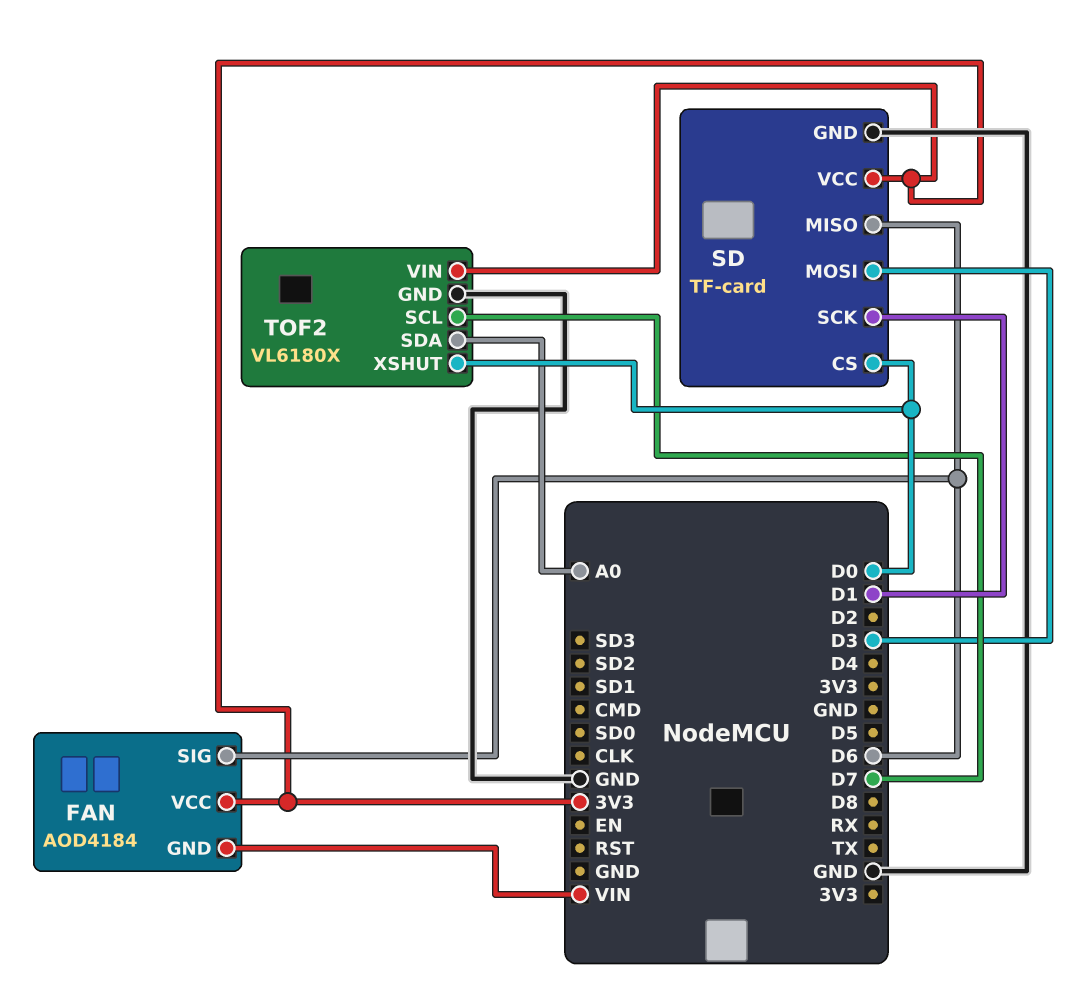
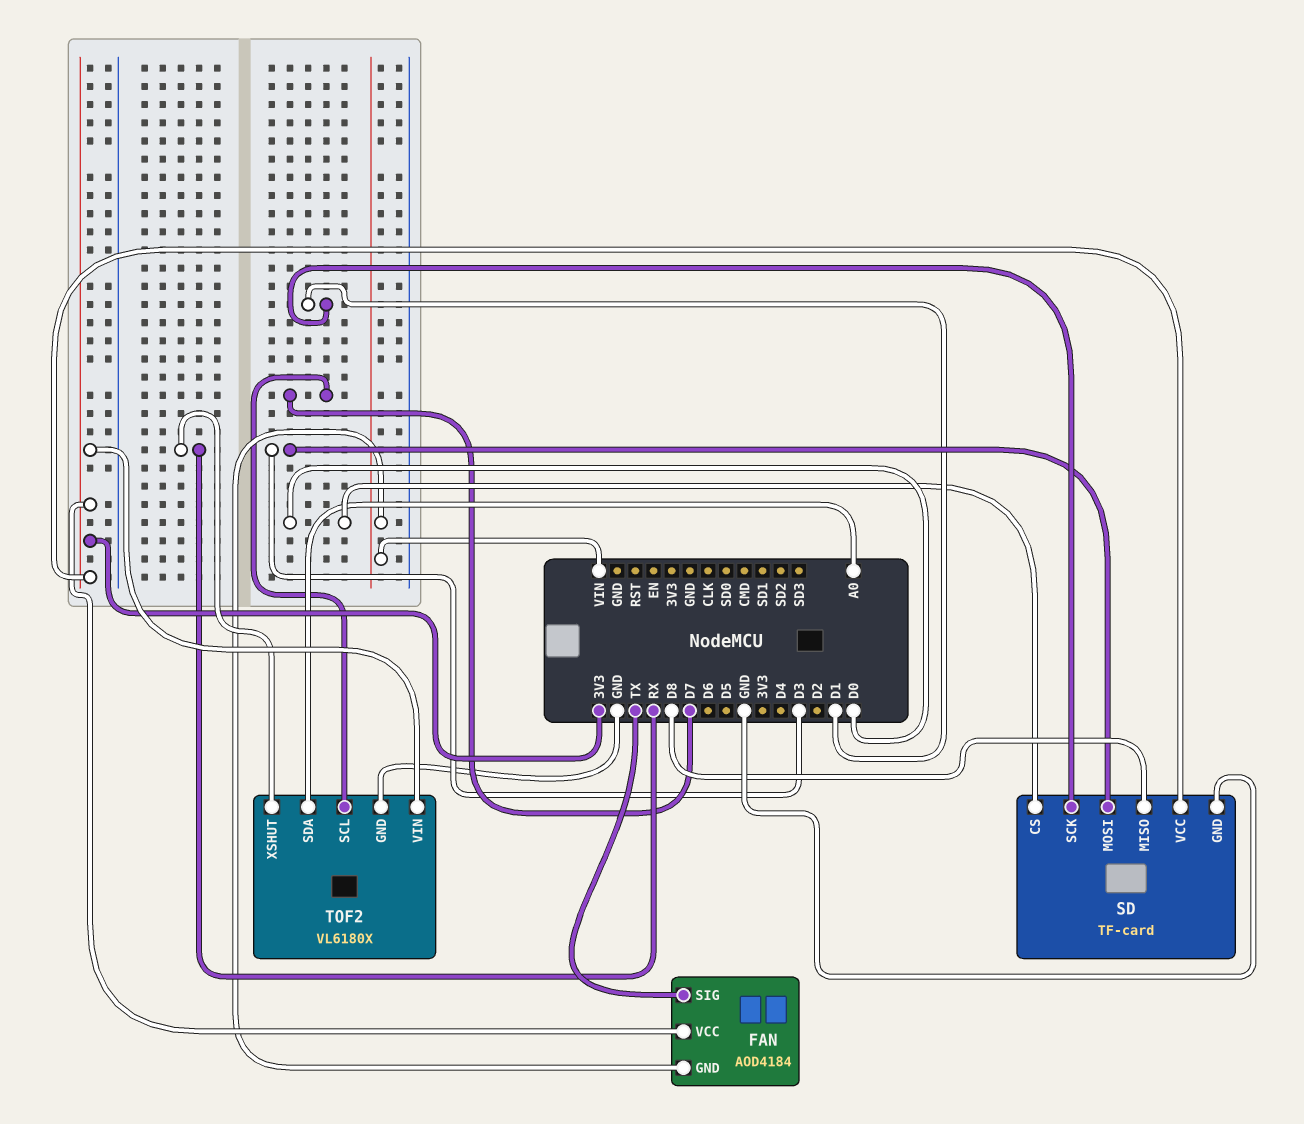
FAN pin SIG: D6 -> TX
SD pin MISO: D6 -> D8
TOF2 pin XSHUT: D0 -> RX

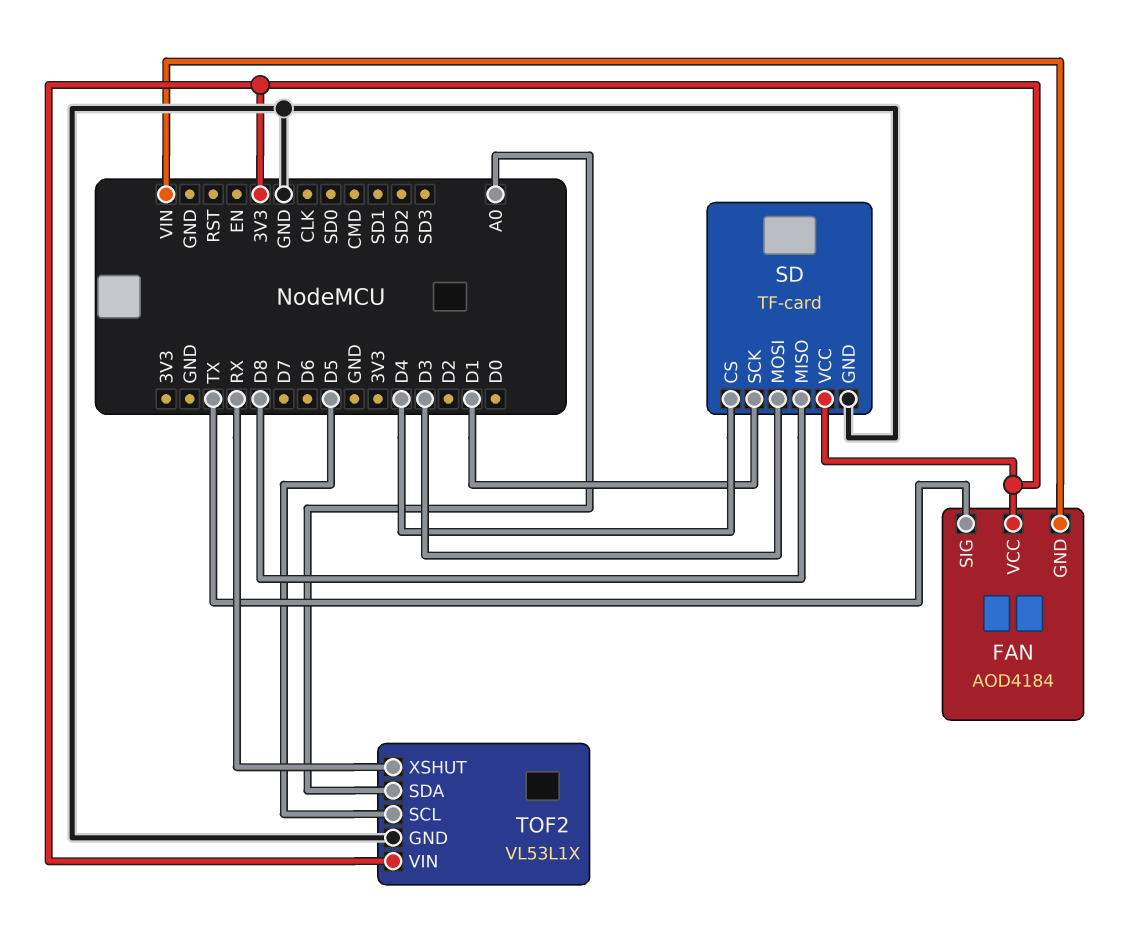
SD pin CS: D0 -> D4
TOF2: VL6180X -> VL53L1X
TOF2 pin SCL: D7 -> D5

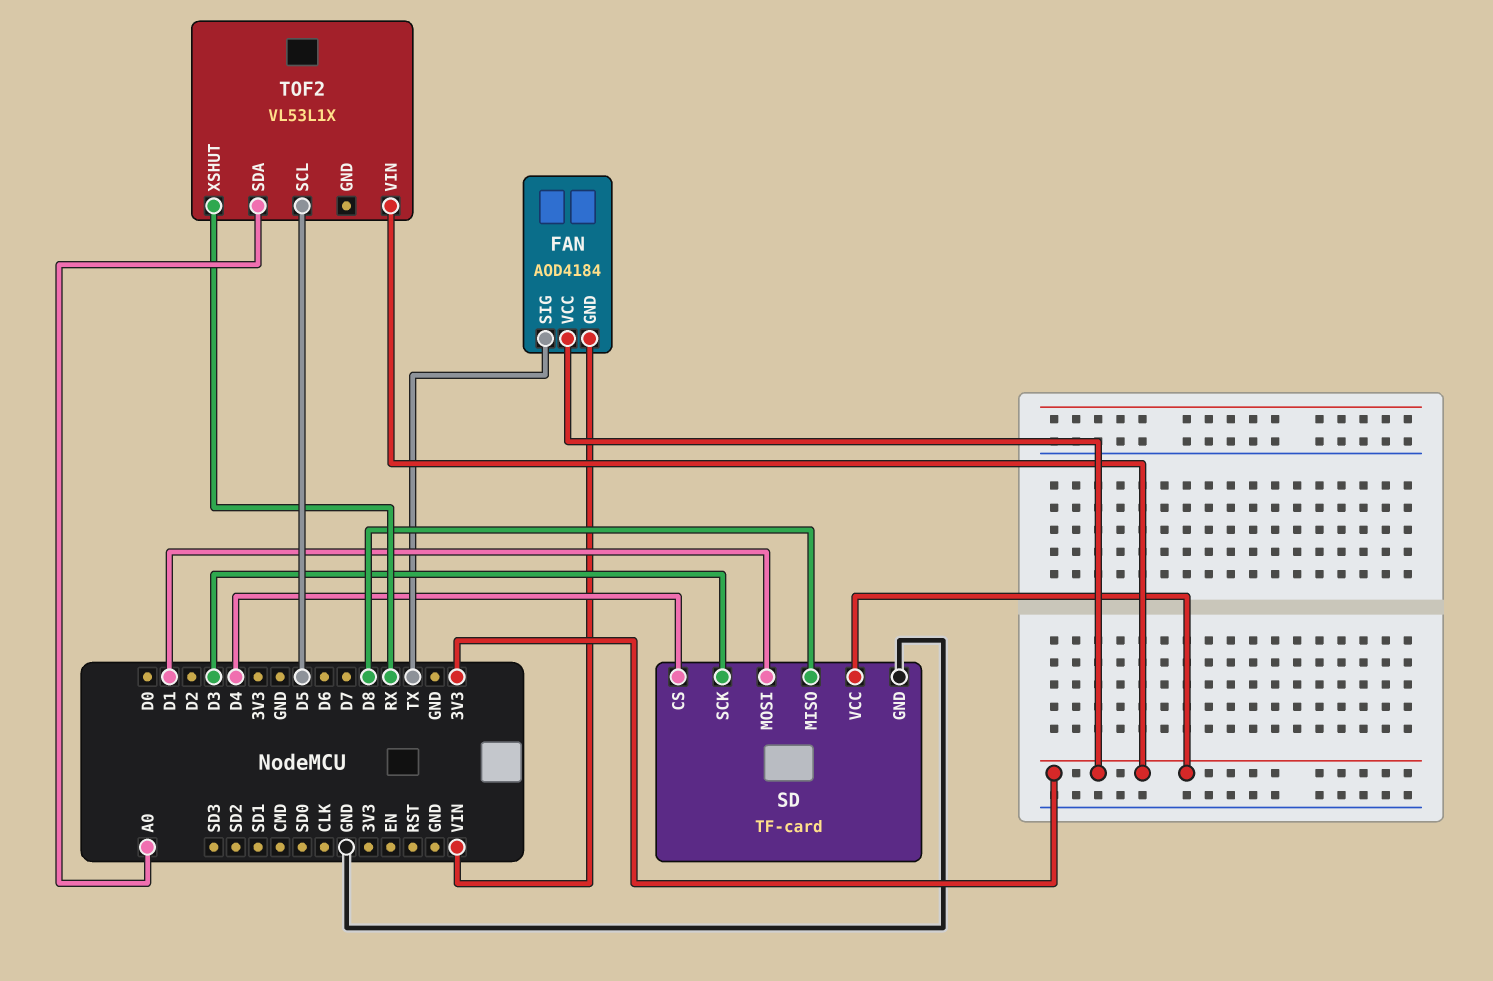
SD pin MOSI: D3 -> D1
SD pin SCK: D1 -> D3
TOF2 pin GND: GND -> none

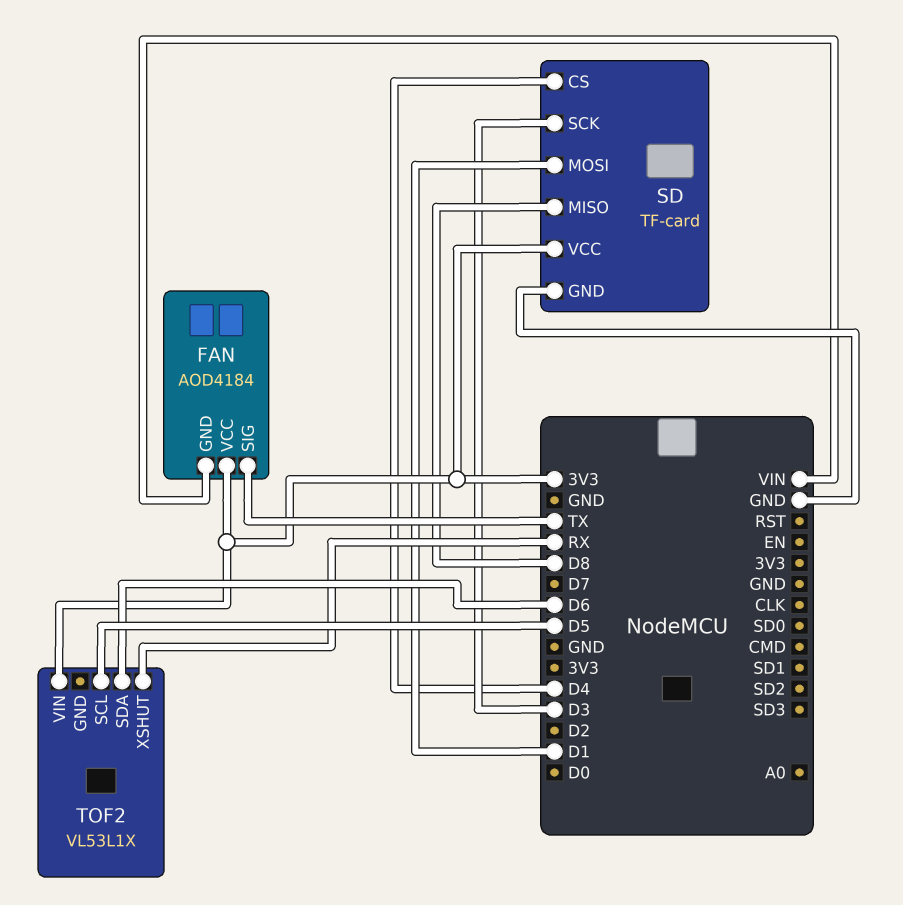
TOF2 pin SDA: A0 -> D6

